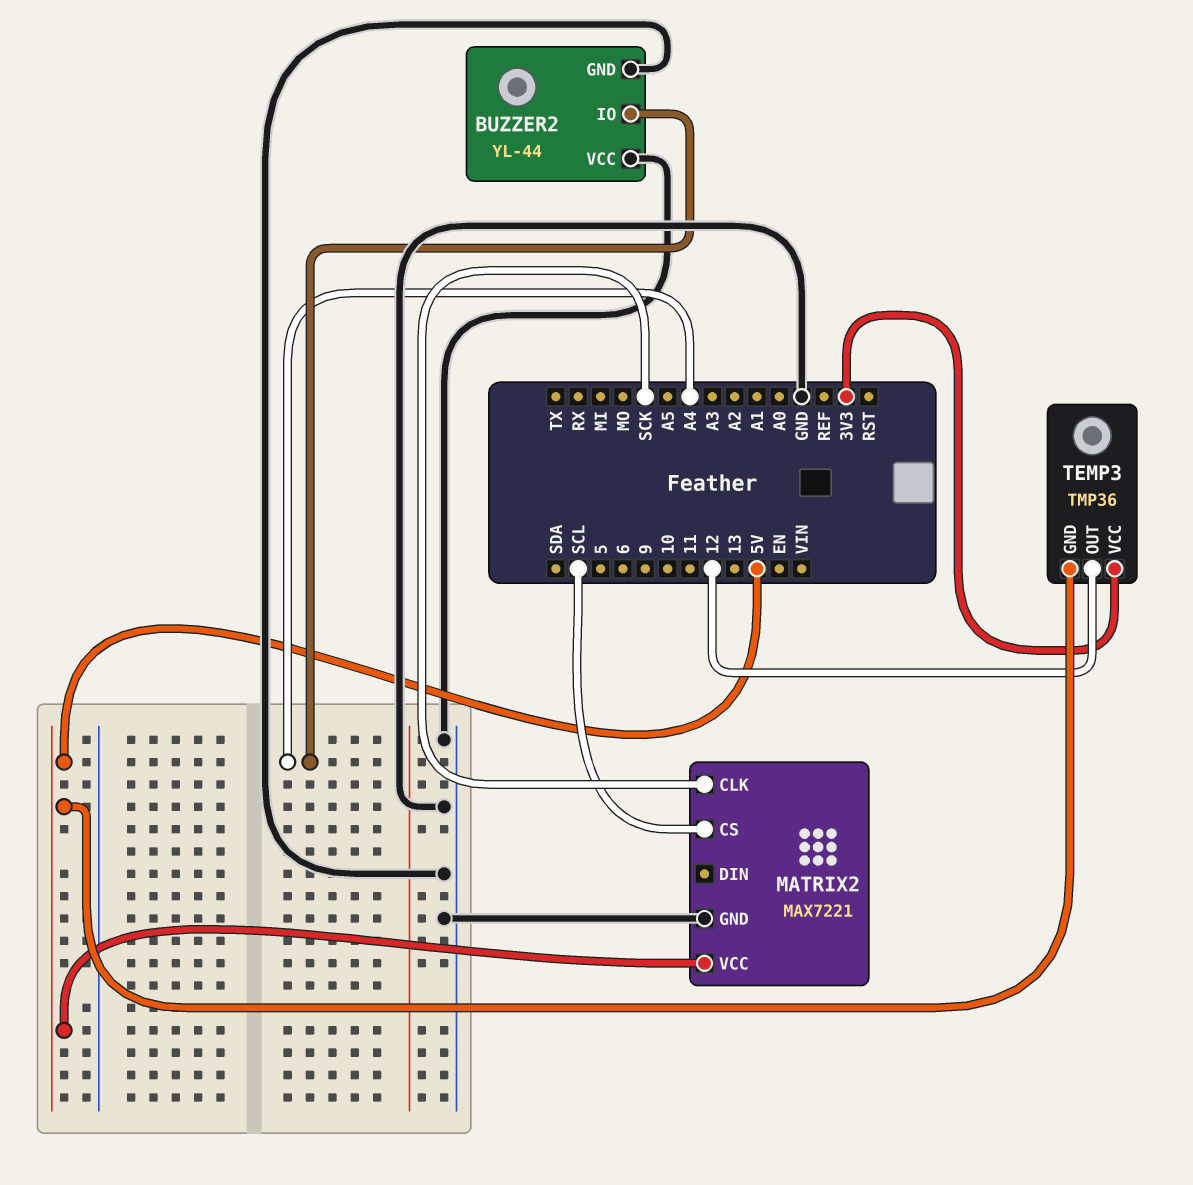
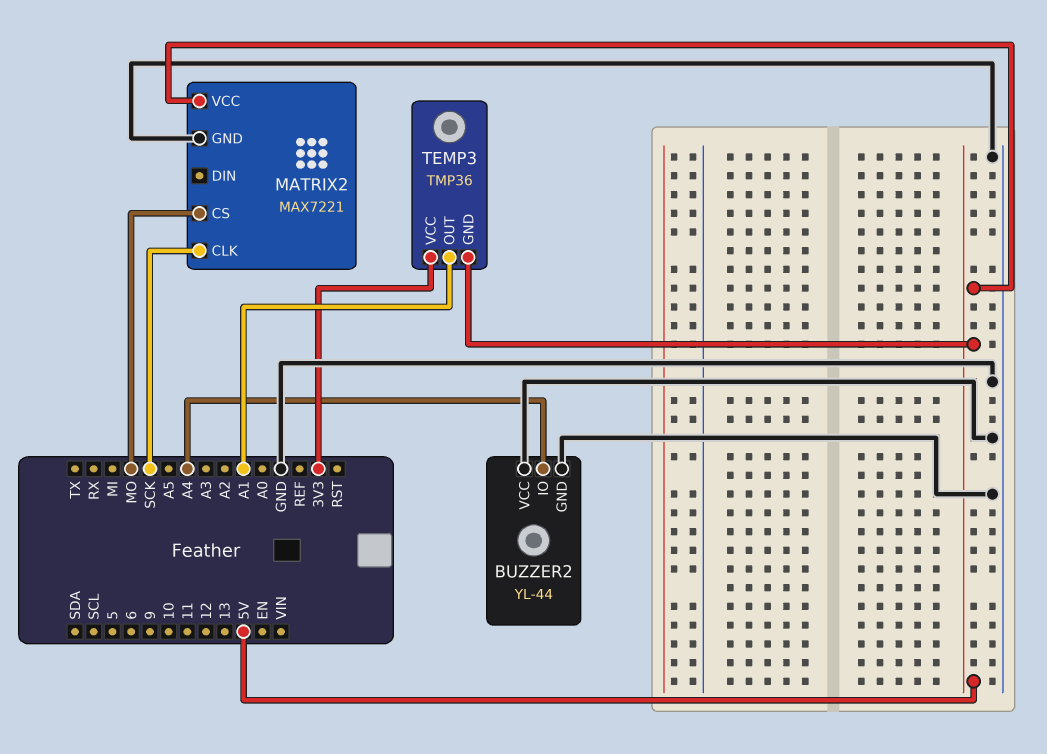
MATRIX2 pin CS: SCL -> MO
TEMP3 pin OUT: 12 -> A1

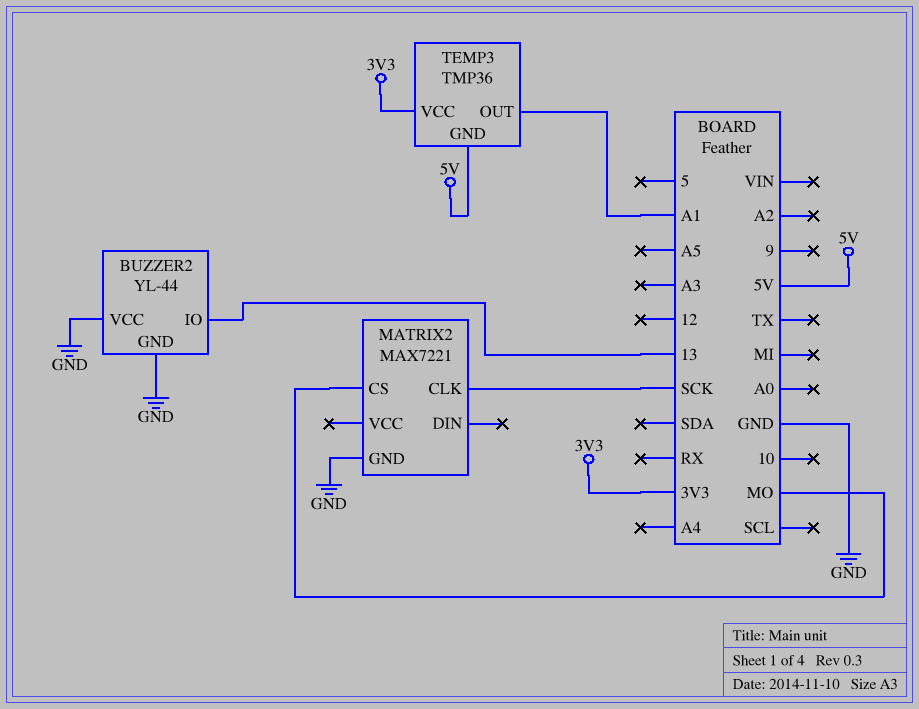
BUZZER2 pin IO: A4 -> 13
MATRIX2 pin VCC: 5V -> none

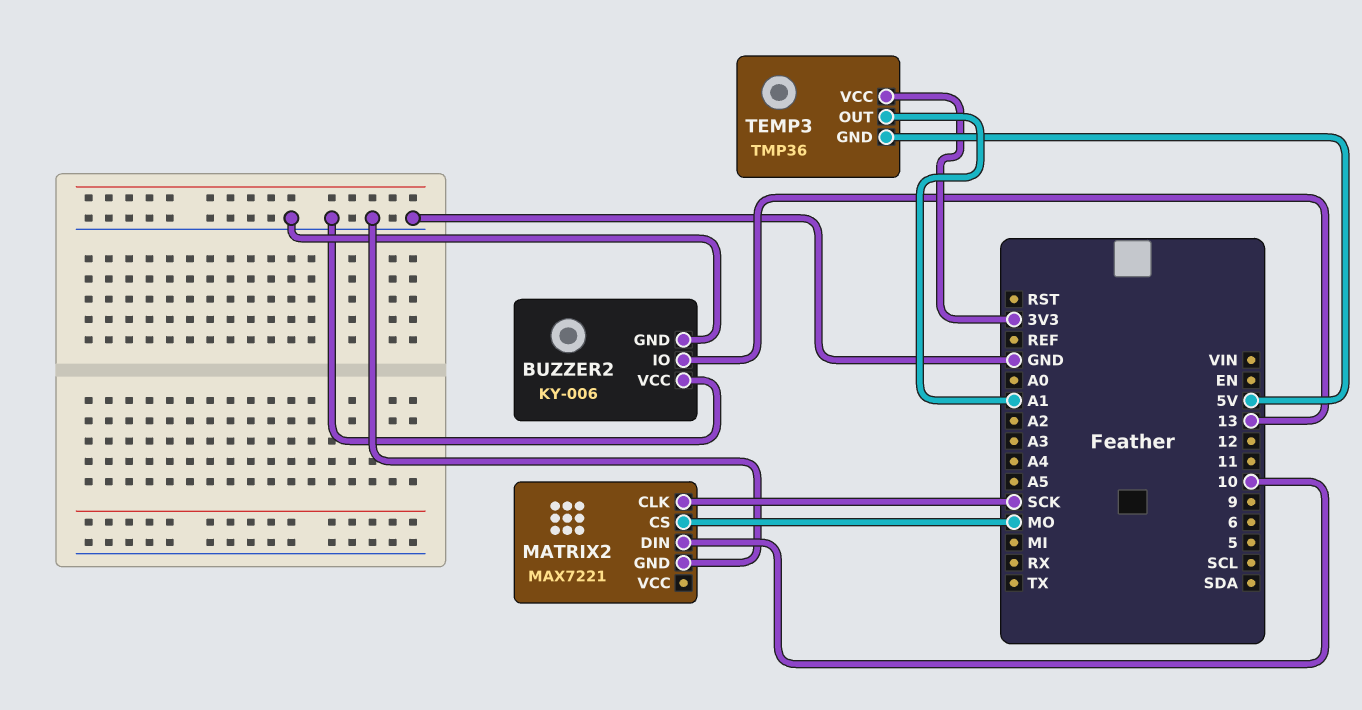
BUZZER2: YL-44 -> KY-006
MATRIX2 pin DIN: none -> 10

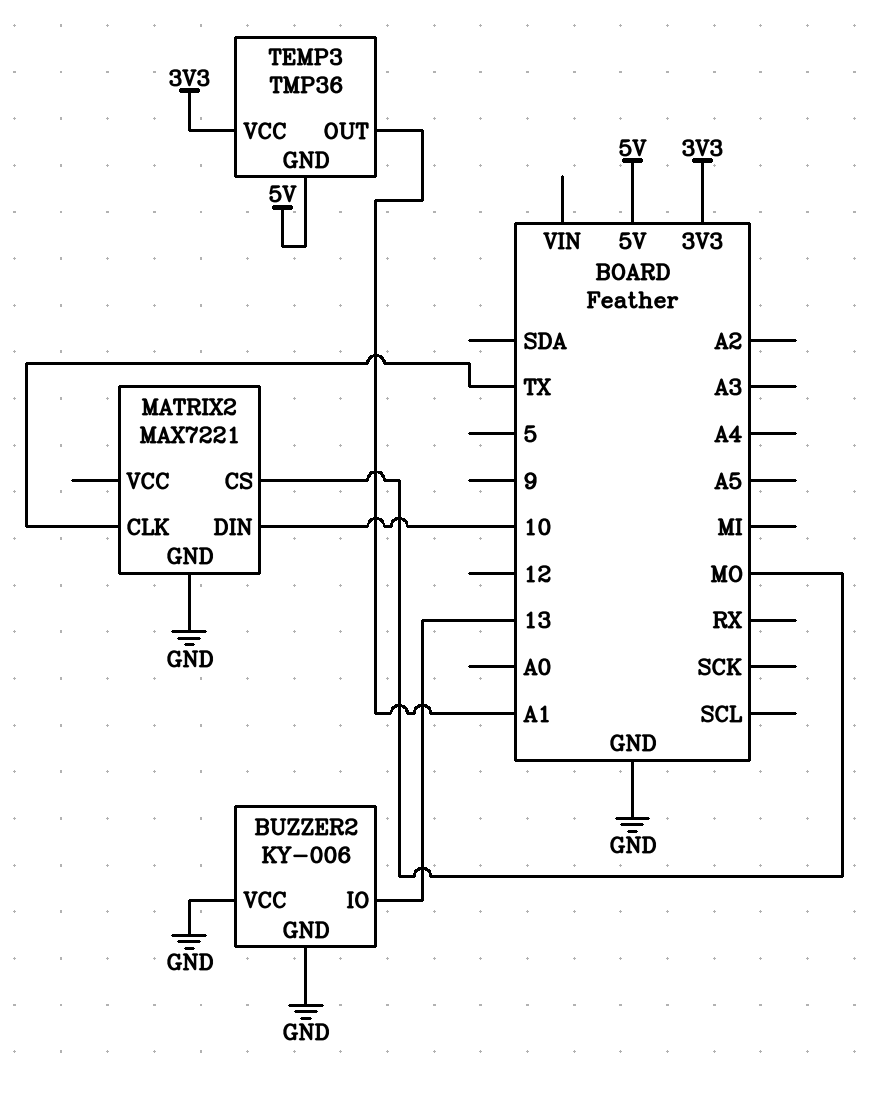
MATRIX2 pin CLK: SCK -> TX

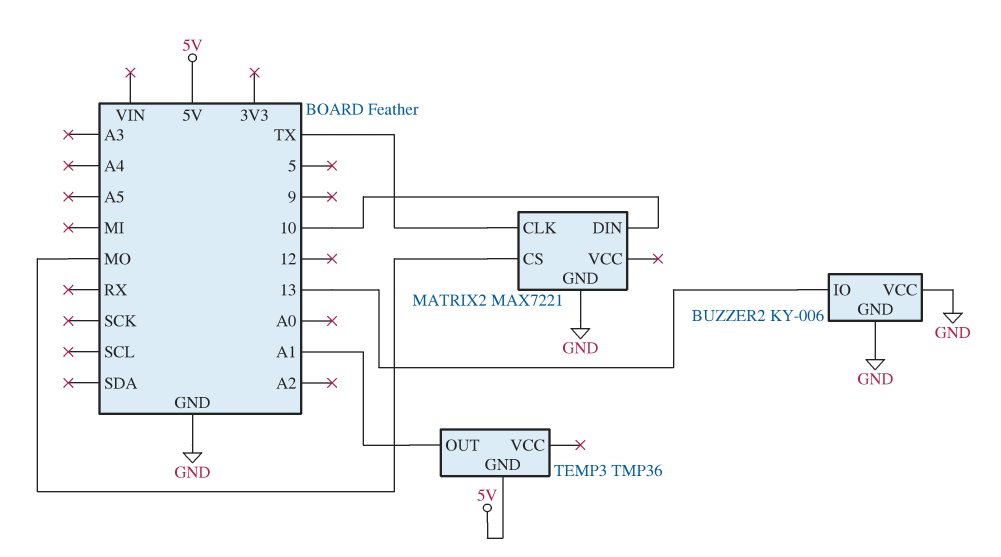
TEMP3 pin VCC: 3V3 -> none

